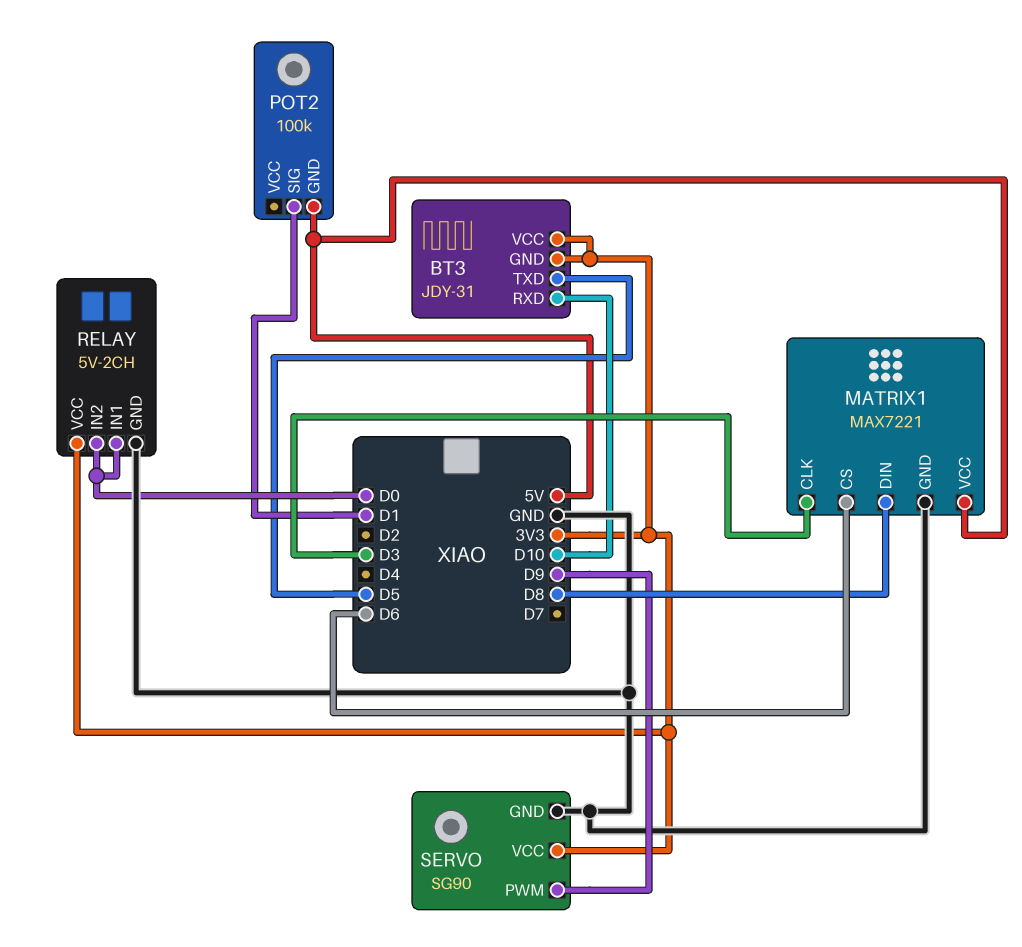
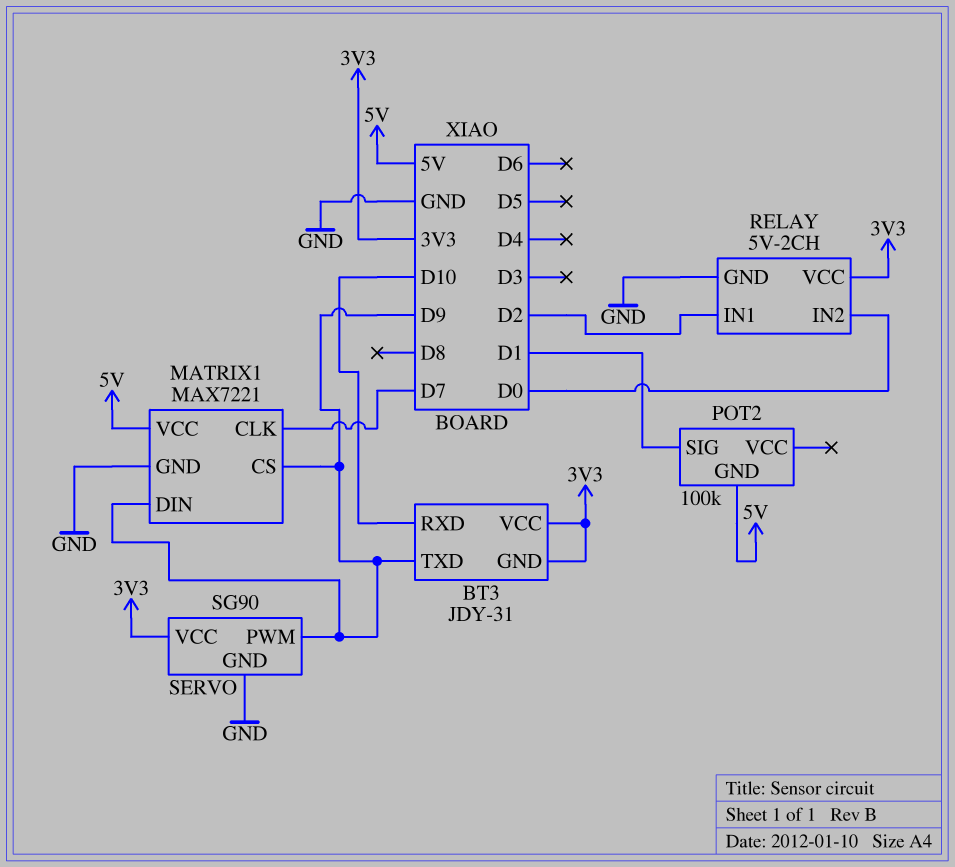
BT3 pin TXD: D5 -> D9
MATRIX1 pin CLK: D3 -> D7
MATRIX1 pin CS: D6 -> D9
MATRIX1 pin DIN: D8 -> D9
RELAY pin IN1: D0 -> D2

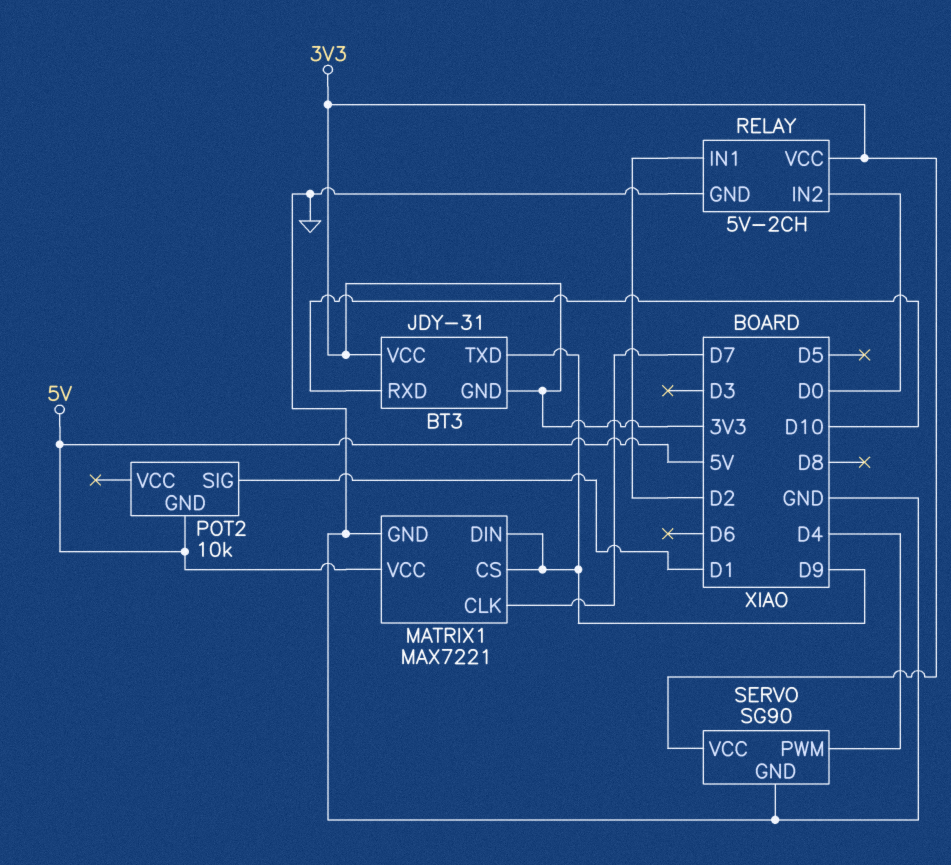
POT2: 100k -> 10k
SERVO pin PWM: D9 -> D4

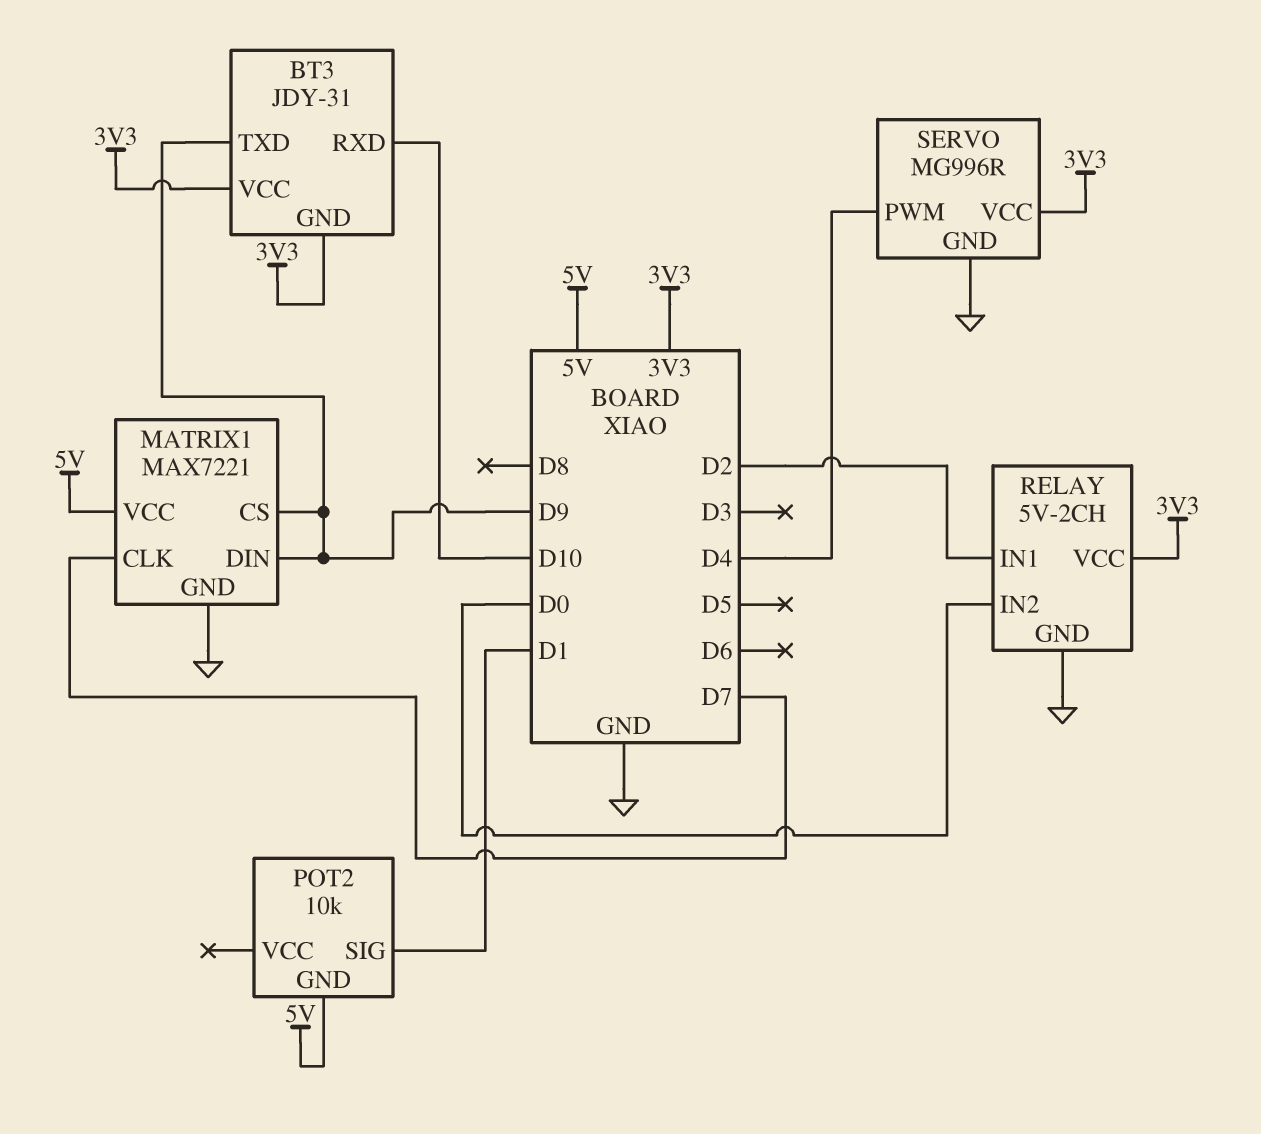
SERVO: SG90 -> MG996R

